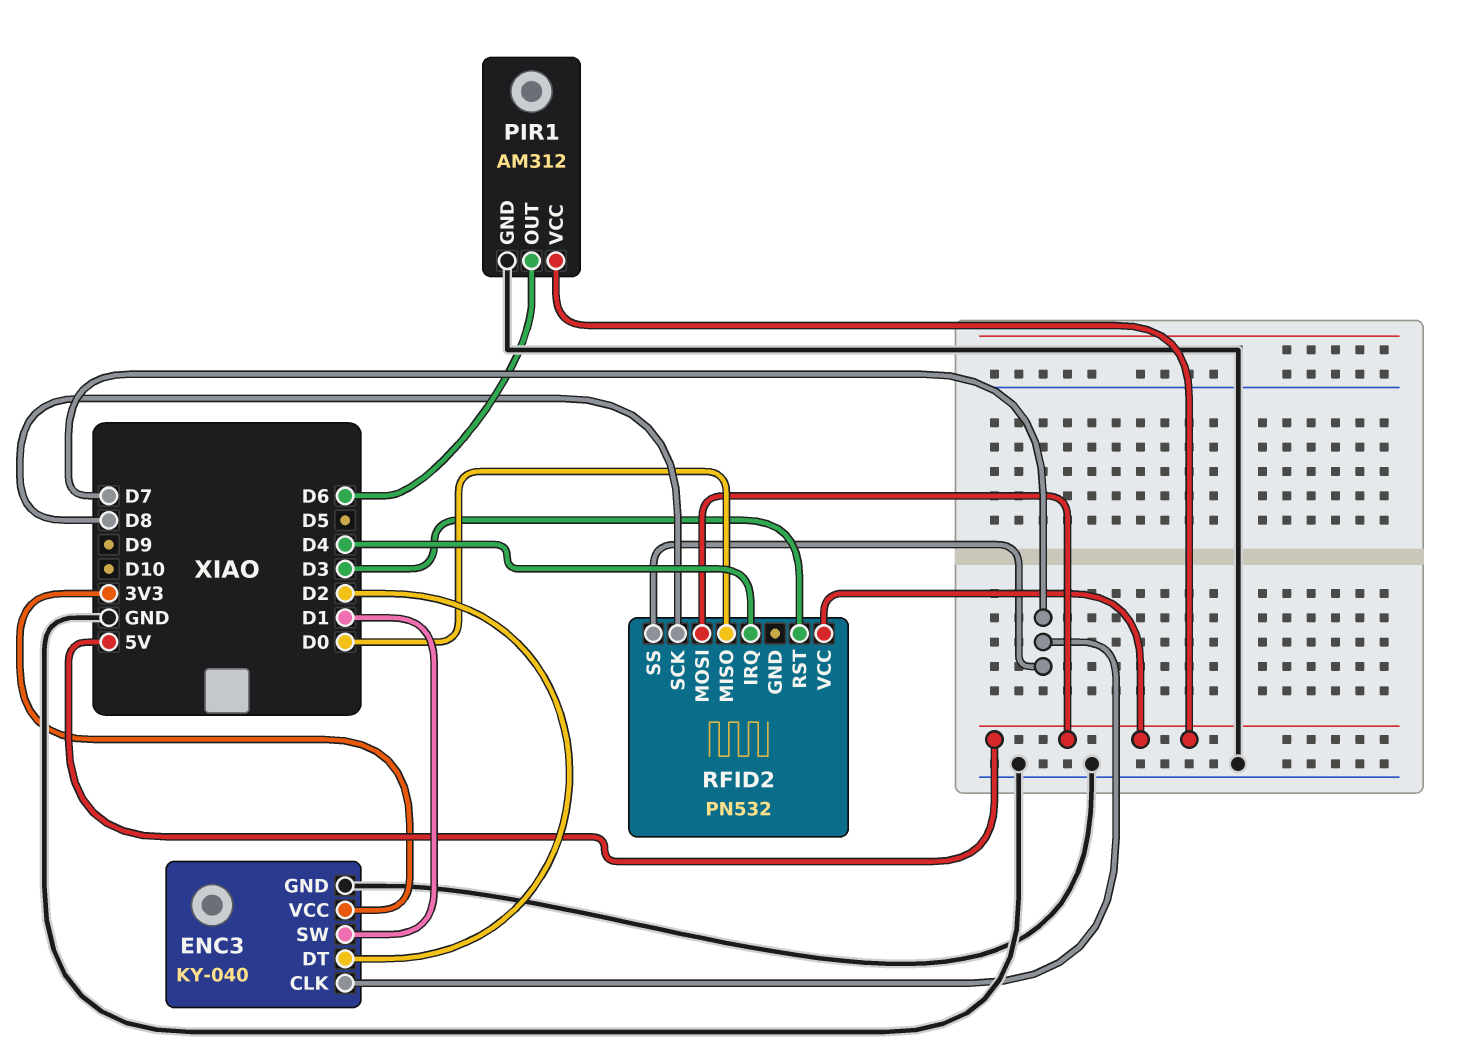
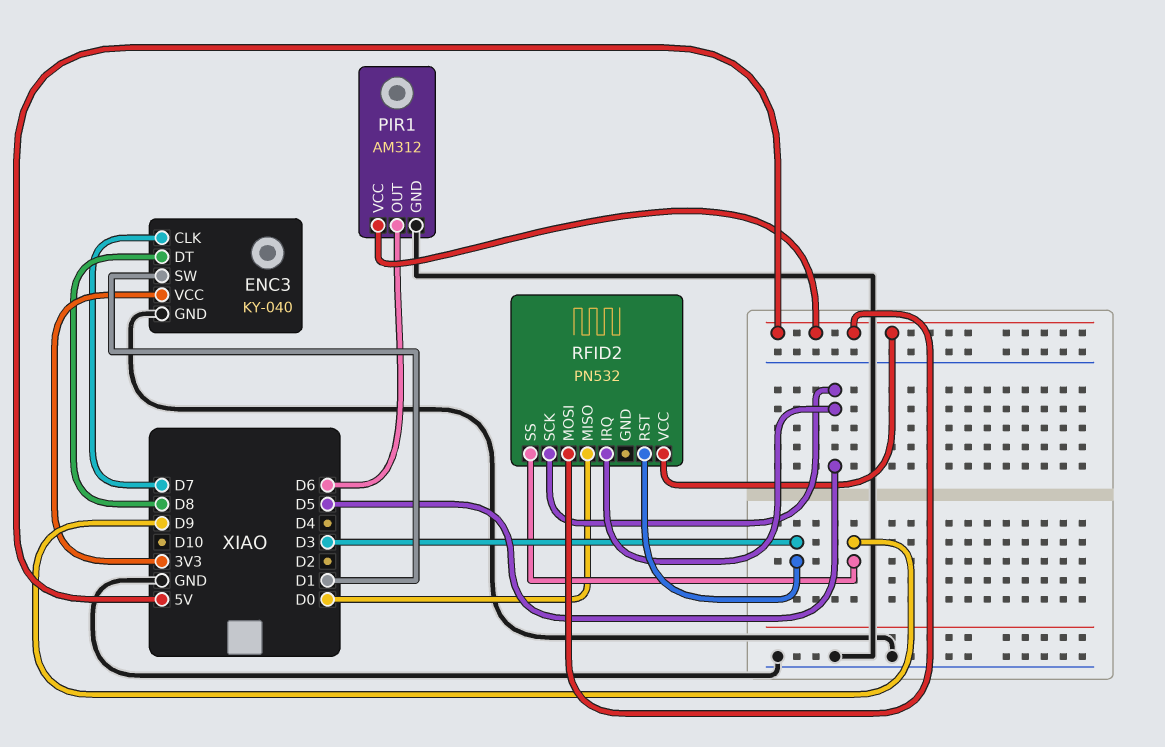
ENC3 pin DT: D2 -> D8
RFID2 pin IRQ: D4 -> D5
RFID2 pin SCK: D8 -> D5
RFID2 pin SS: D7 -> D9

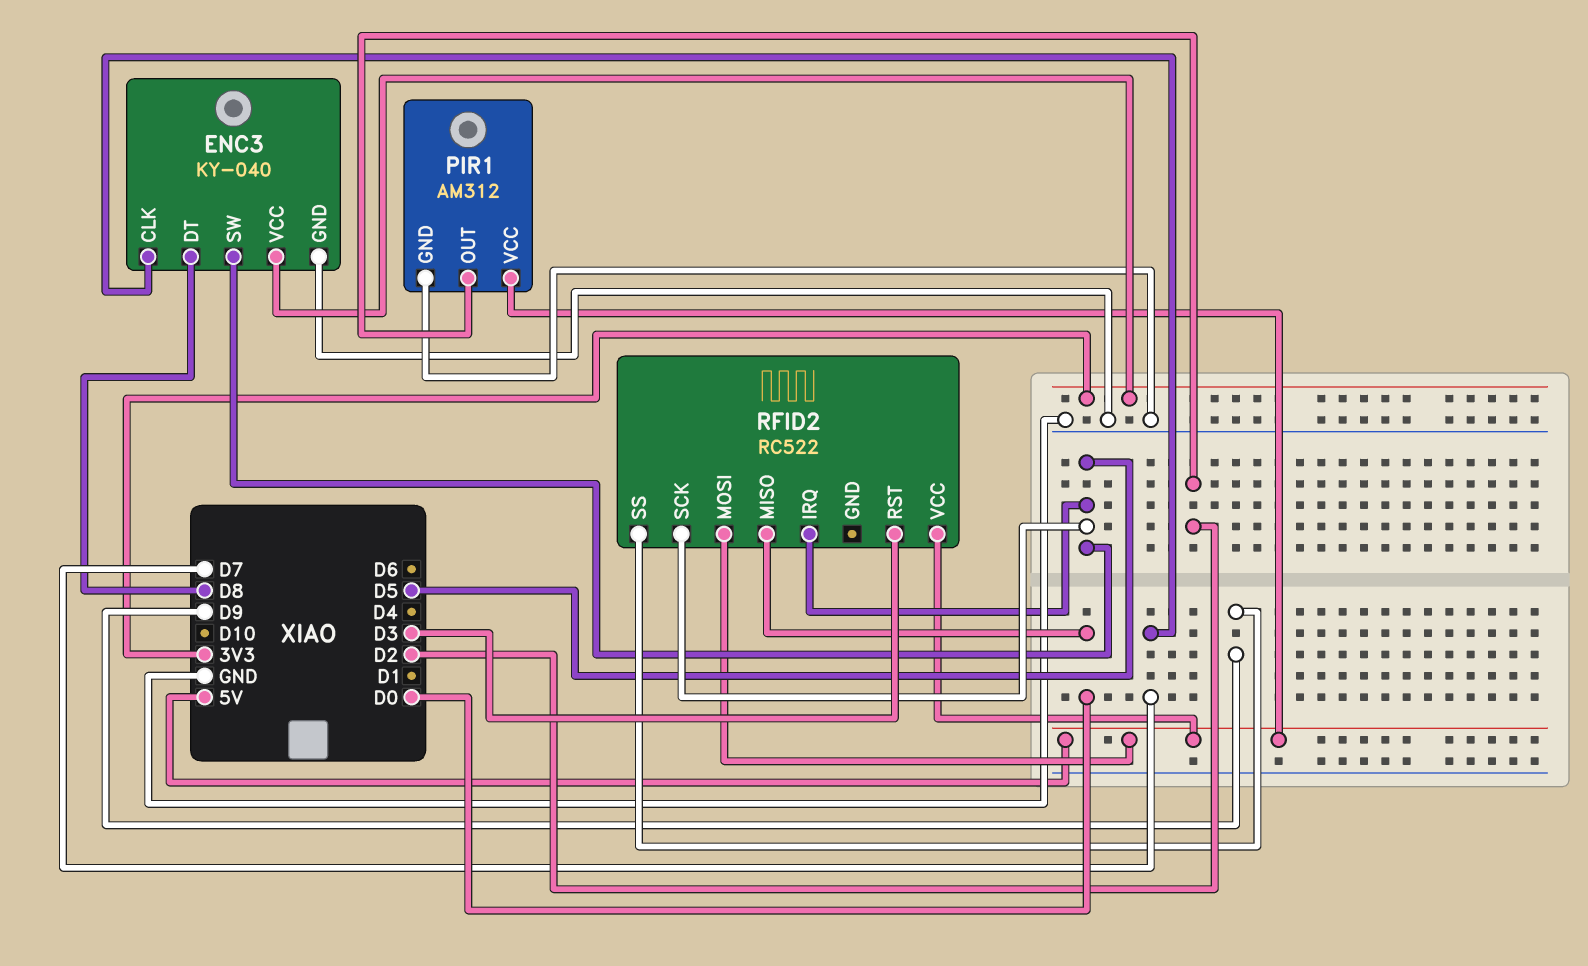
ENC3 pin SW: D1 -> D5
PIR1 pin OUT: D6 -> D2
RFID2: PN532 -> RC522

